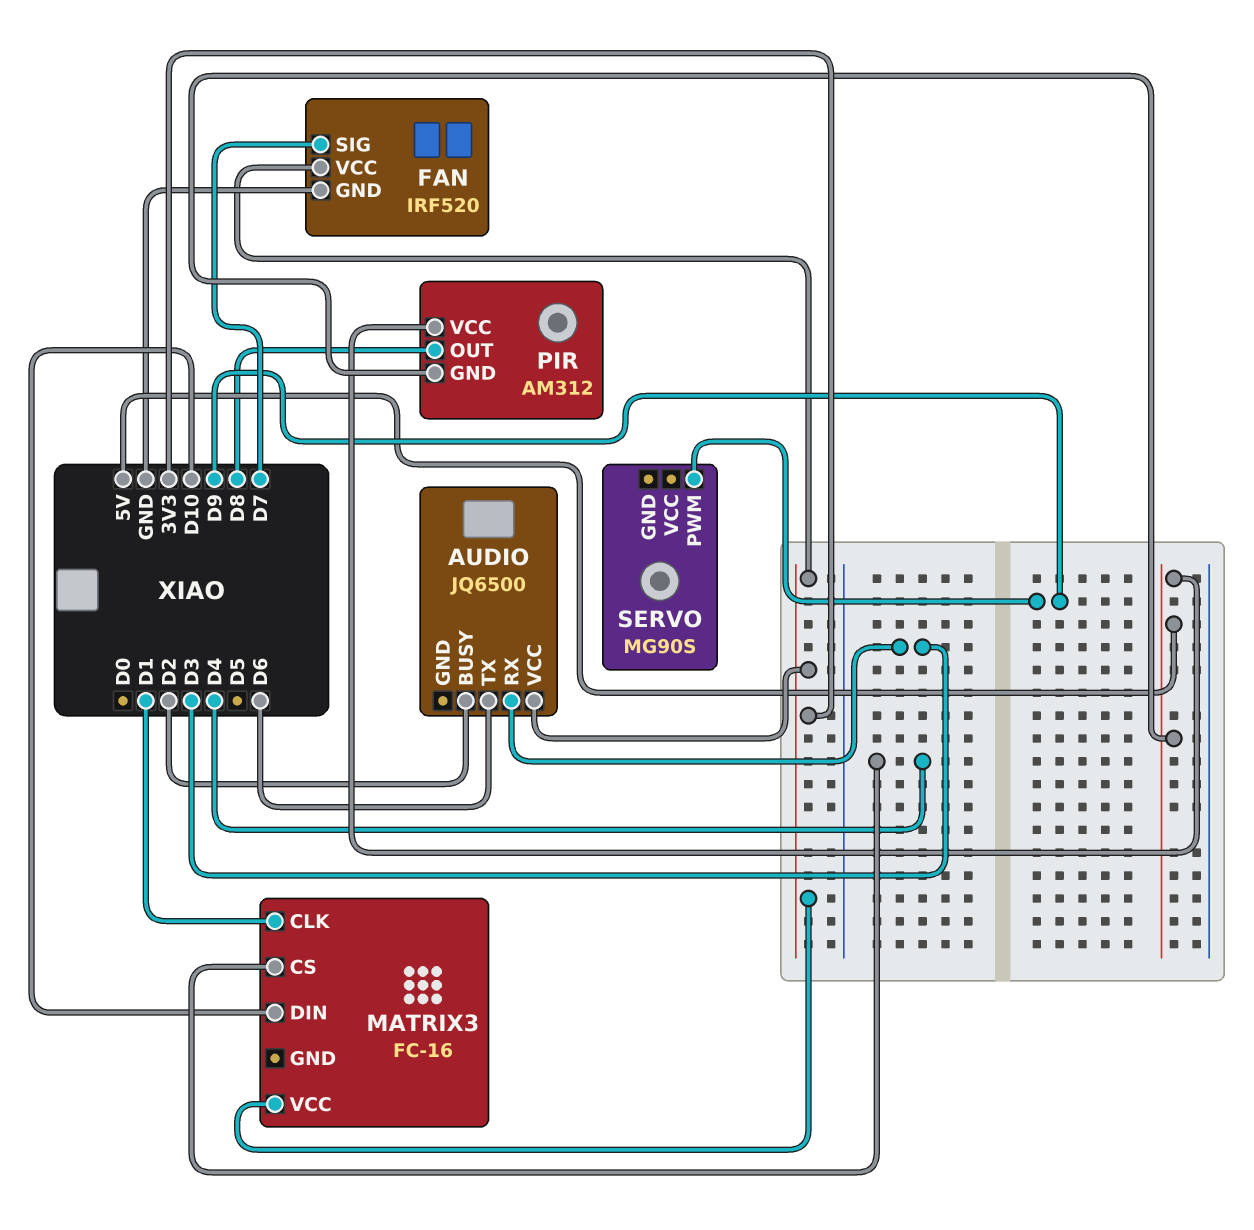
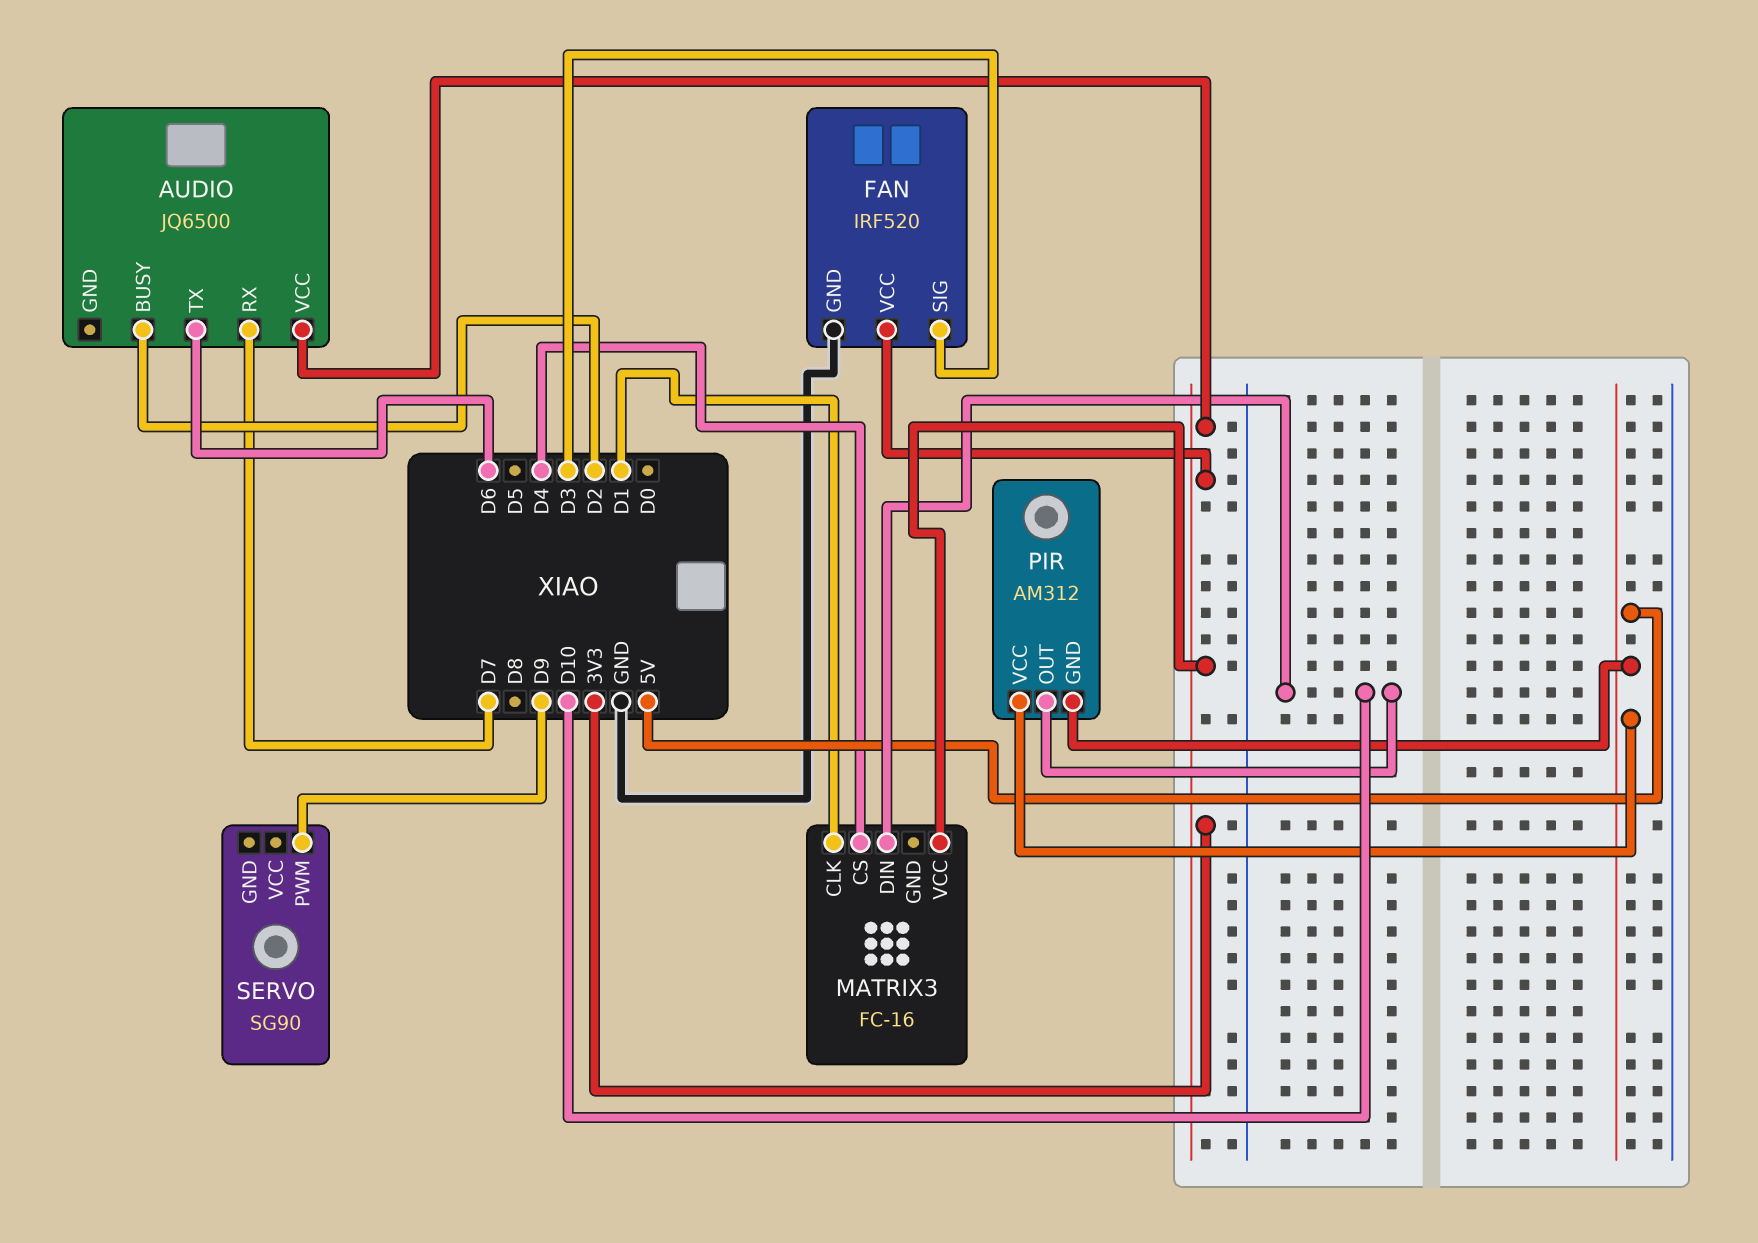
AUDIO pin RX: D3 -> D7
FAN pin SIG: D7 -> D3
PIR pin OUT: D8 -> D10
SERVO: MG90S -> SG90

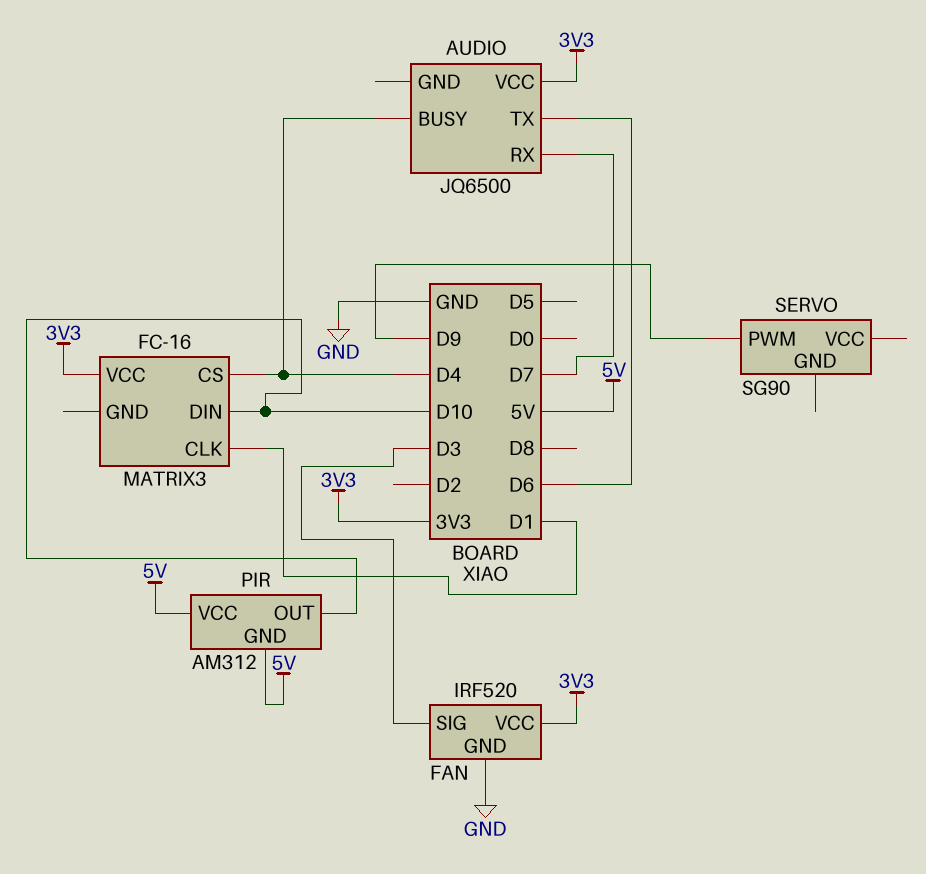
AUDIO pin BUSY: D2 -> D4

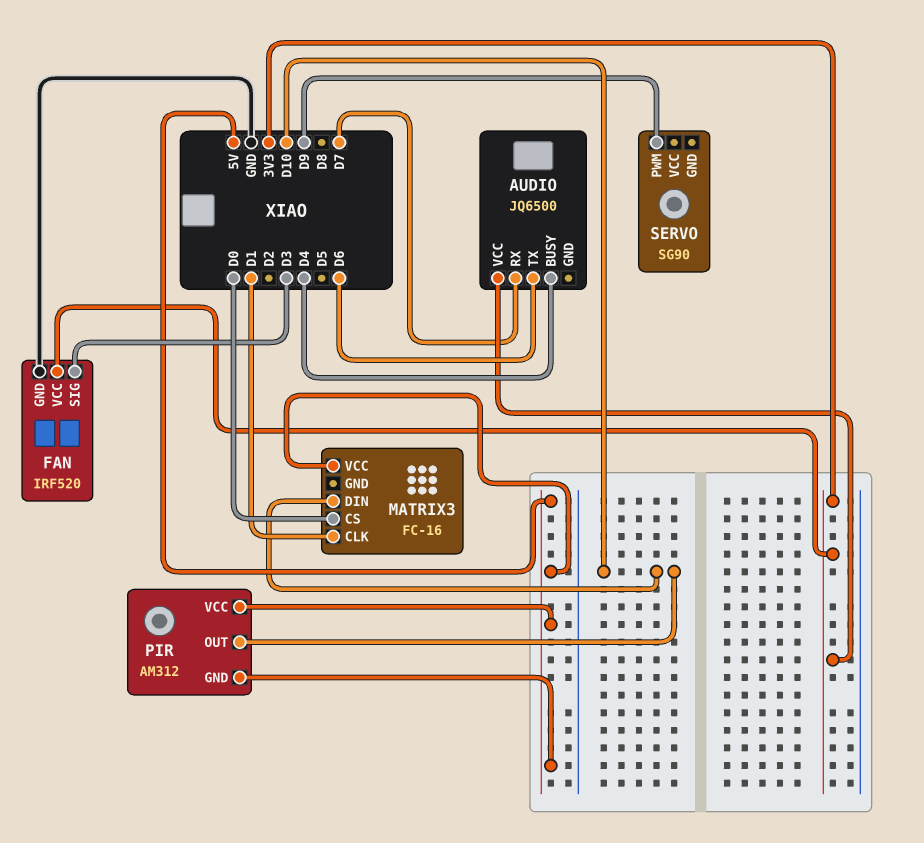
MATRIX3 pin CS: D4 -> D0
MATRIX3 pin VCC: 3V3 -> 5V

